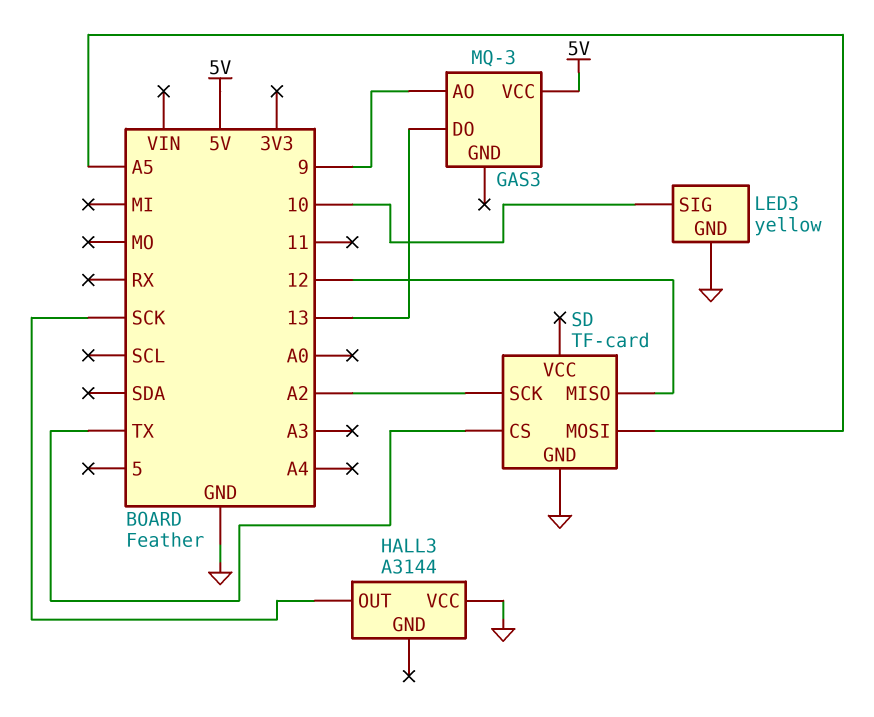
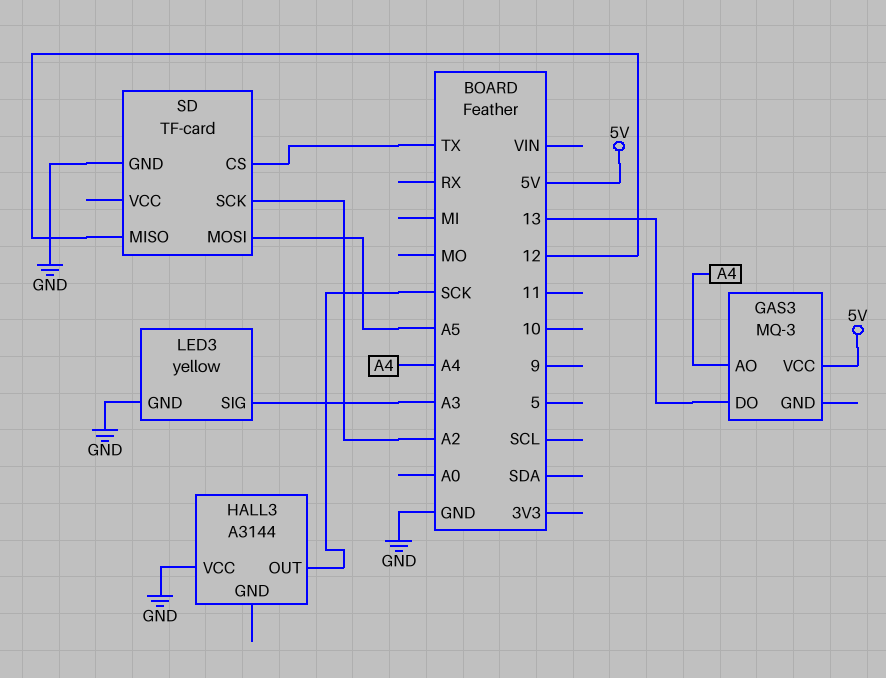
GAS3 pin AO: 9 -> A4
LED3 pin SIG: 10 -> A3

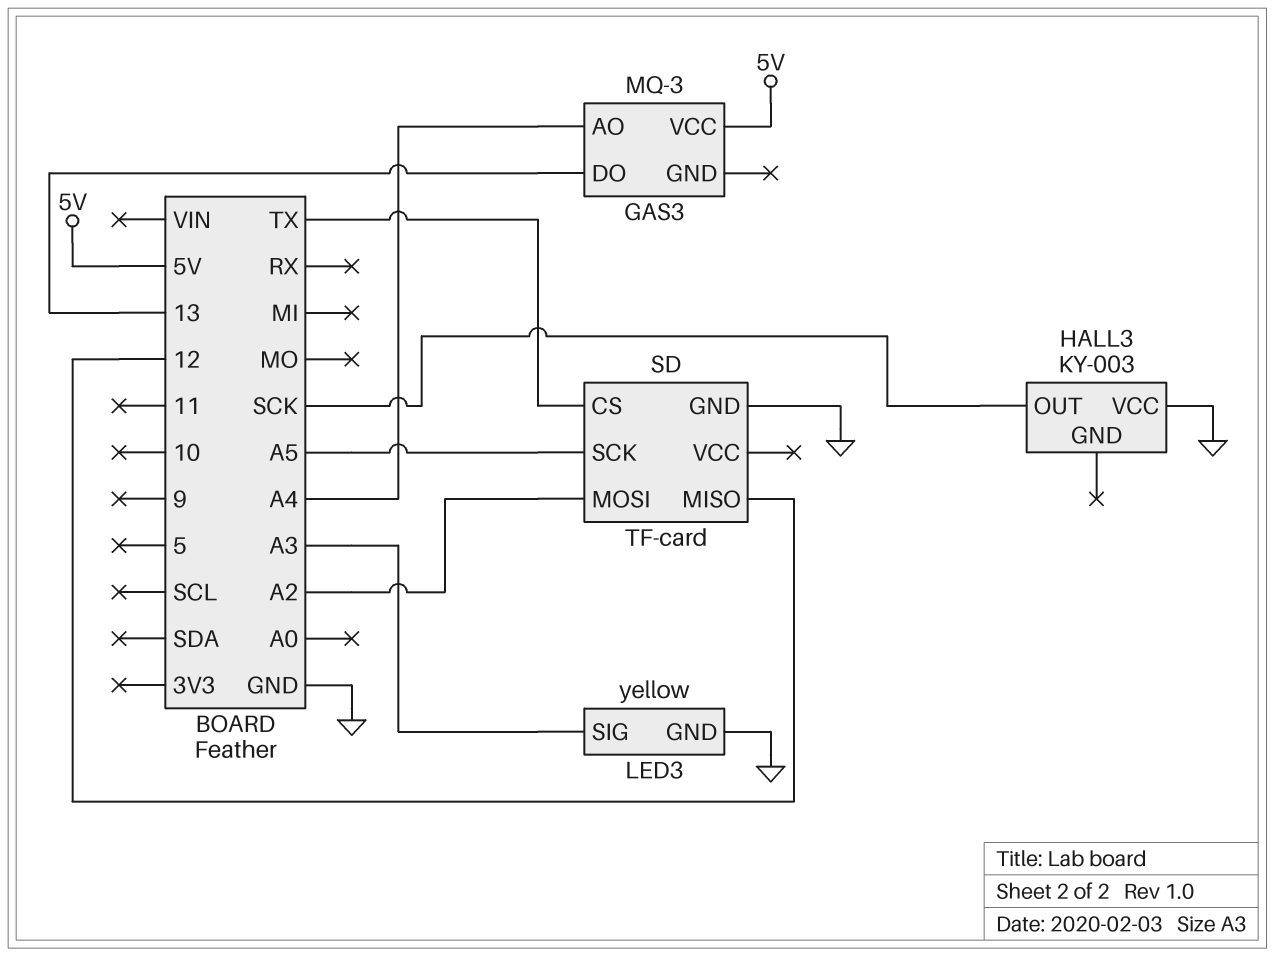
HALL3: A3144 -> KY-003
SD pin MOSI: A5 -> A2
SD pin SCK: A2 -> A5

